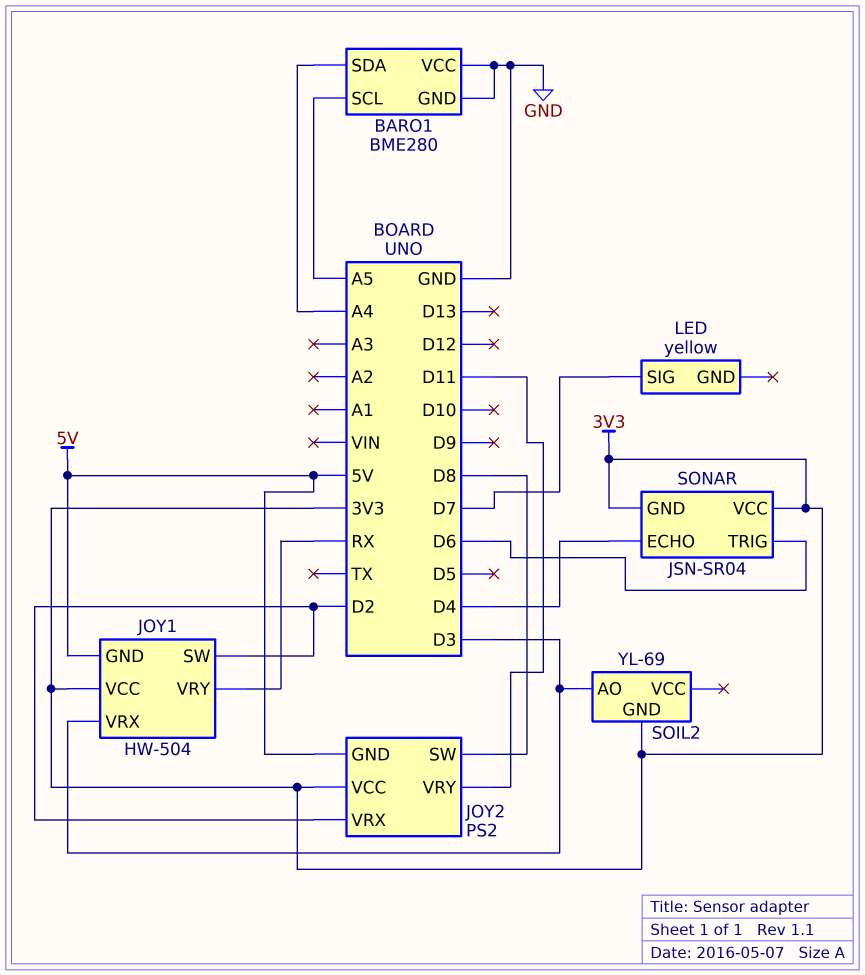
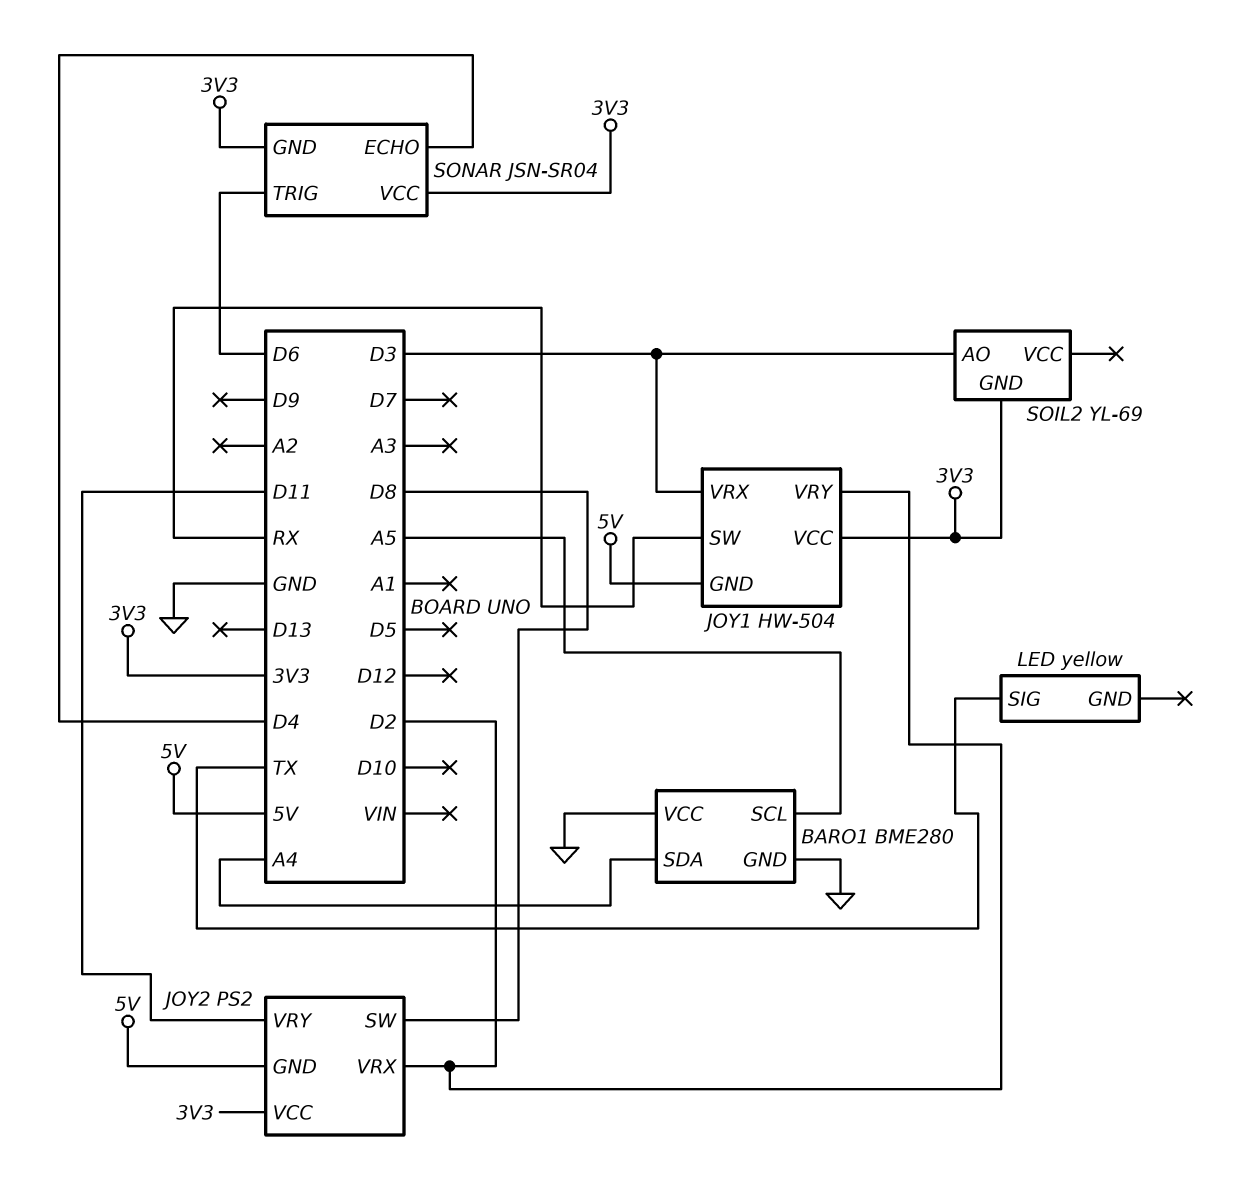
JOY1 pin SW: D2 -> RX
JOY1 pin VRY: RX -> D2
LED pin SIG: D7 -> TX

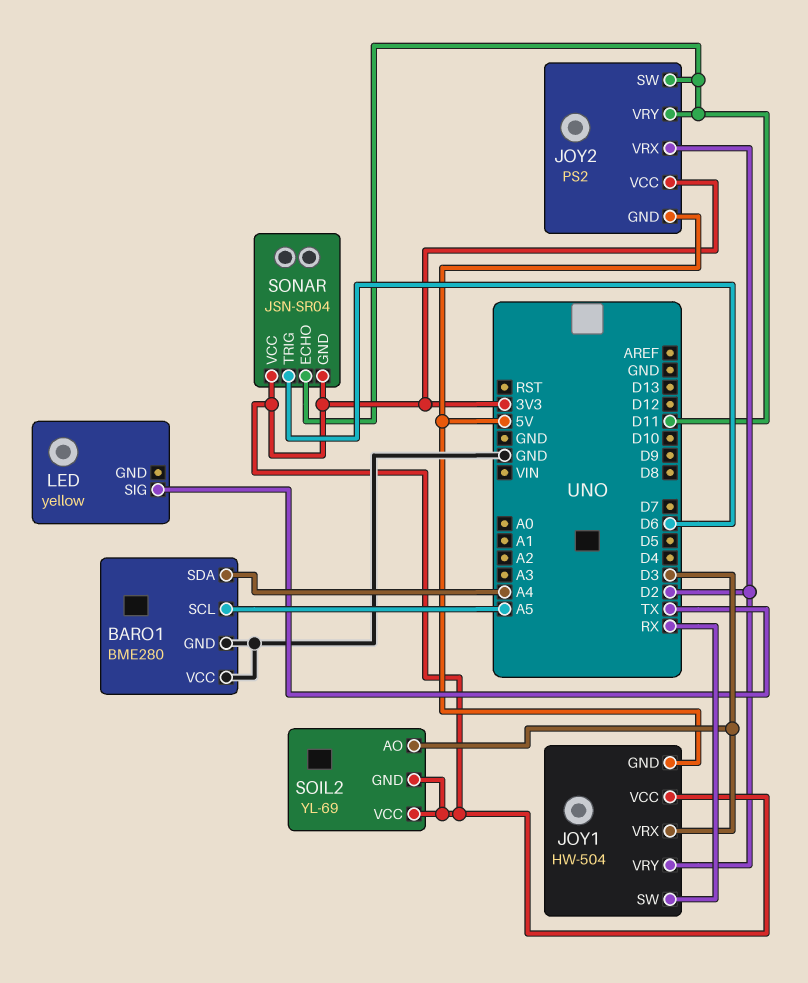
JOY2 pin SW: D8 -> D11
SOIL2 pin VCC: none -> 3V3
SONAR pin ECHO: D4 -> D11

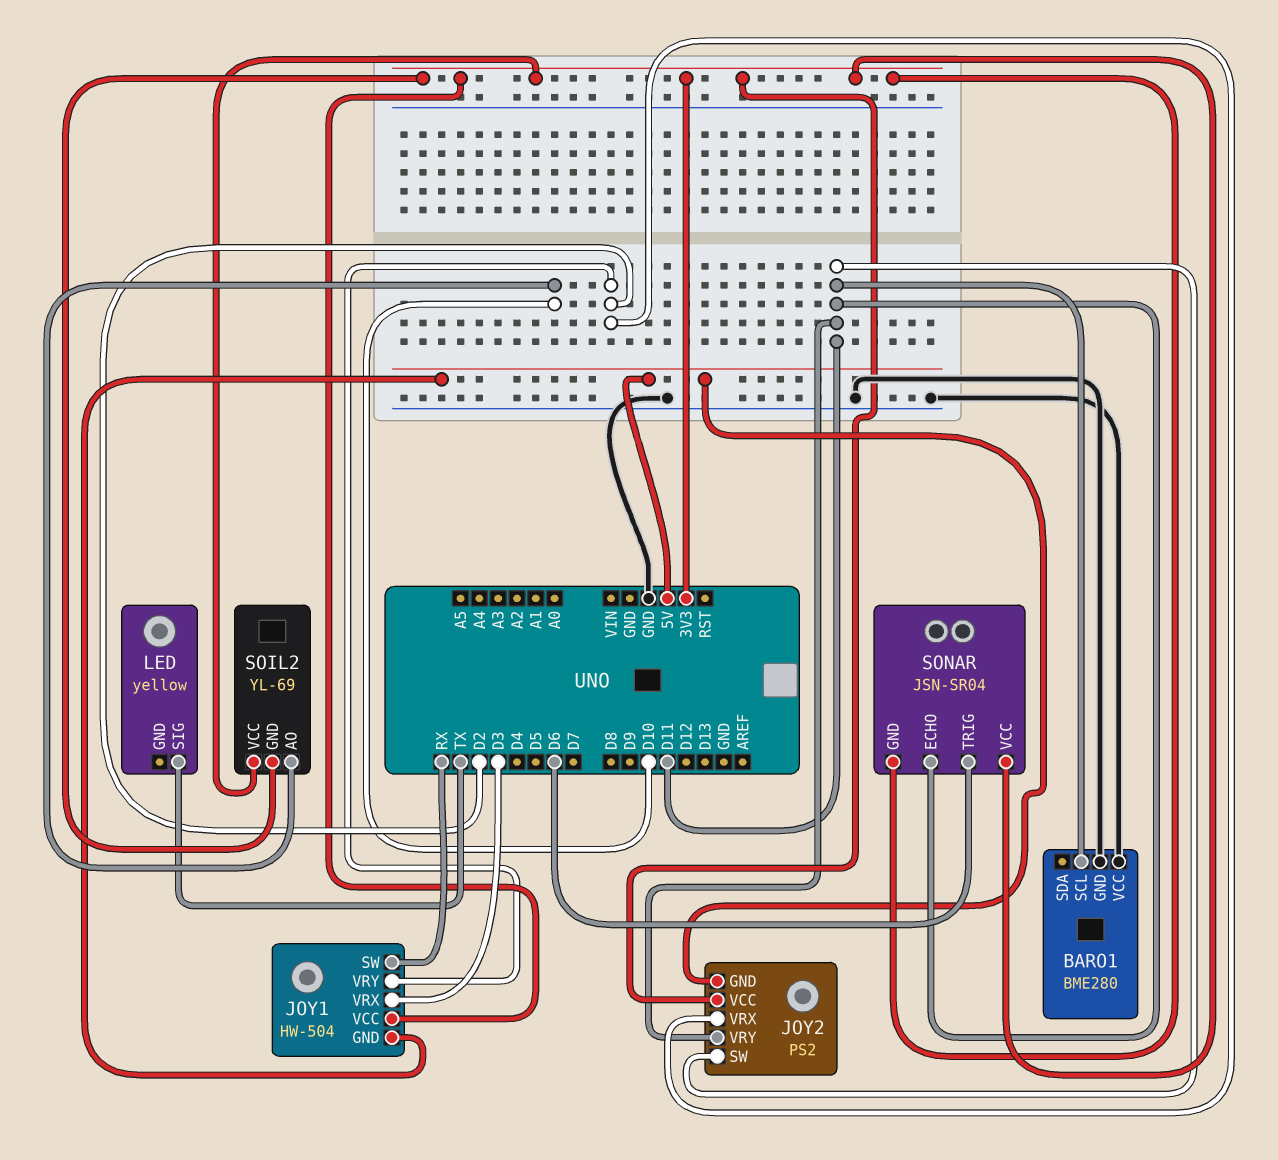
BARO1 pin SCL: A5 -> D11
BARO1 pin SDA: A4 -> none
SOIL2 pin AO: D3 -> D10

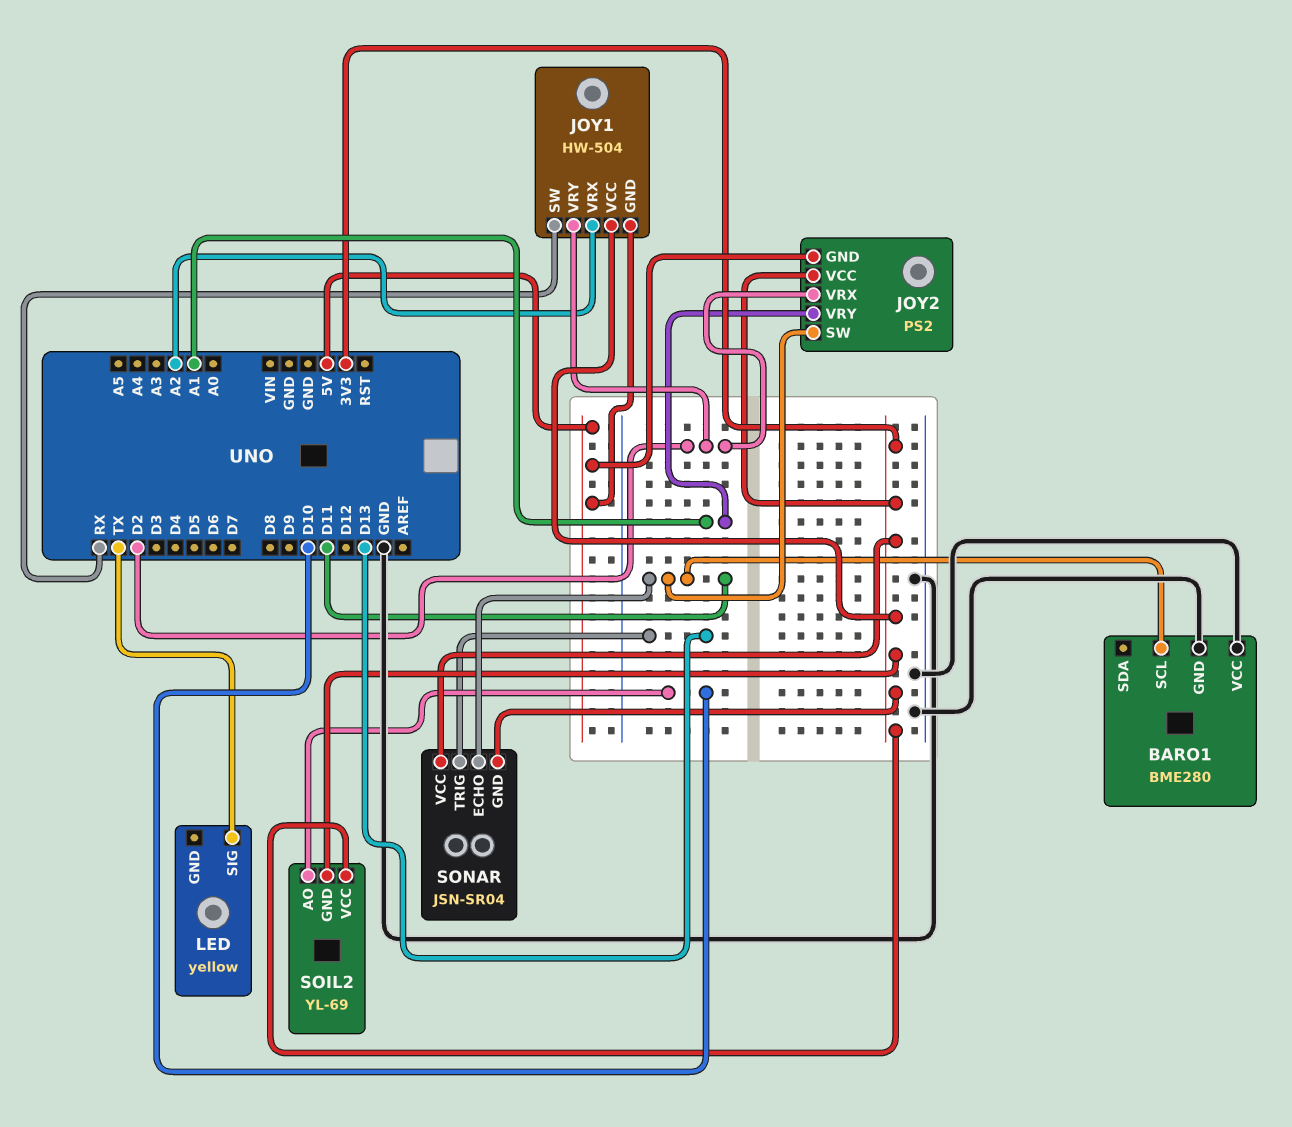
JOY1 pin VRX: D3 -> A2
JOY2 pin VRY: D11 -> A1
SONAR pin TRIG: D6 -> D13

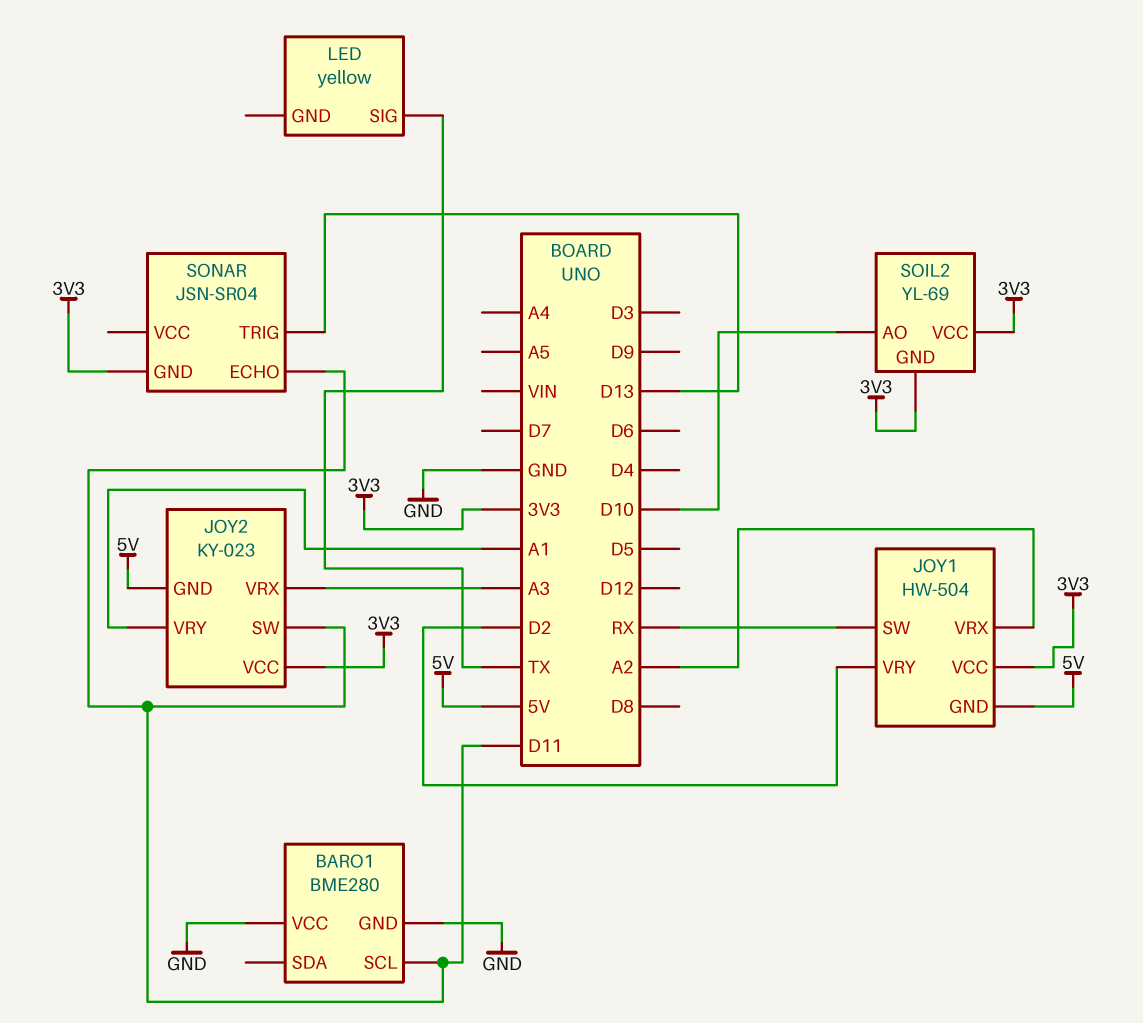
JOY2: PS2 -> KY-023
JOY2 pin VRX: D2 -> A3
SONAR pin VCC: 3V3 -> none

